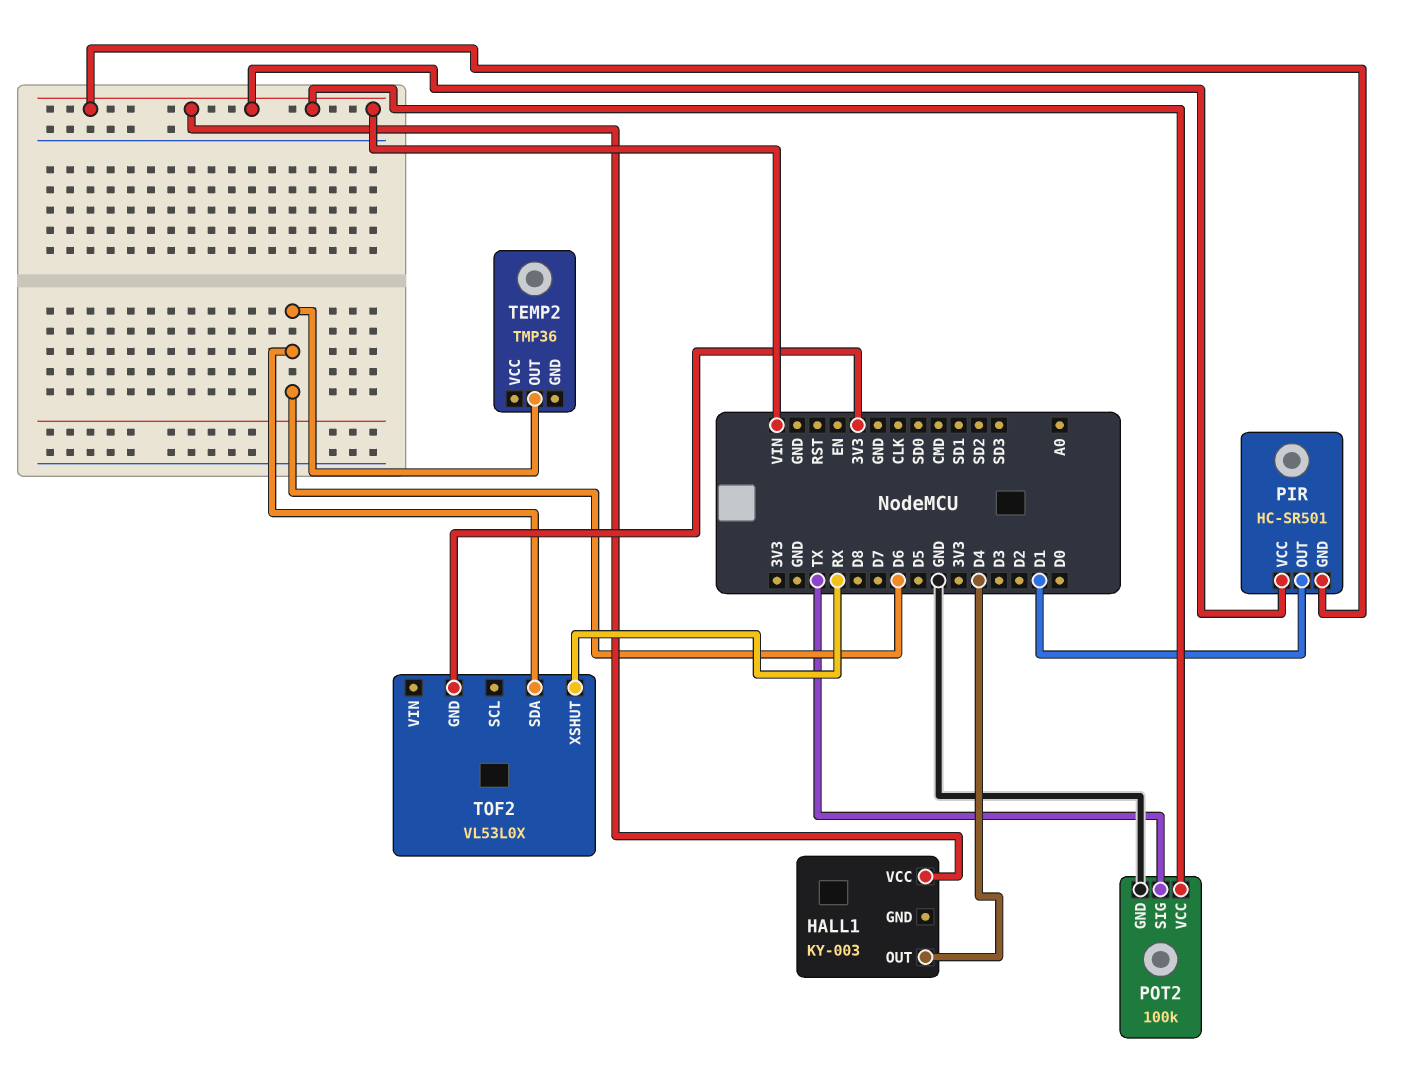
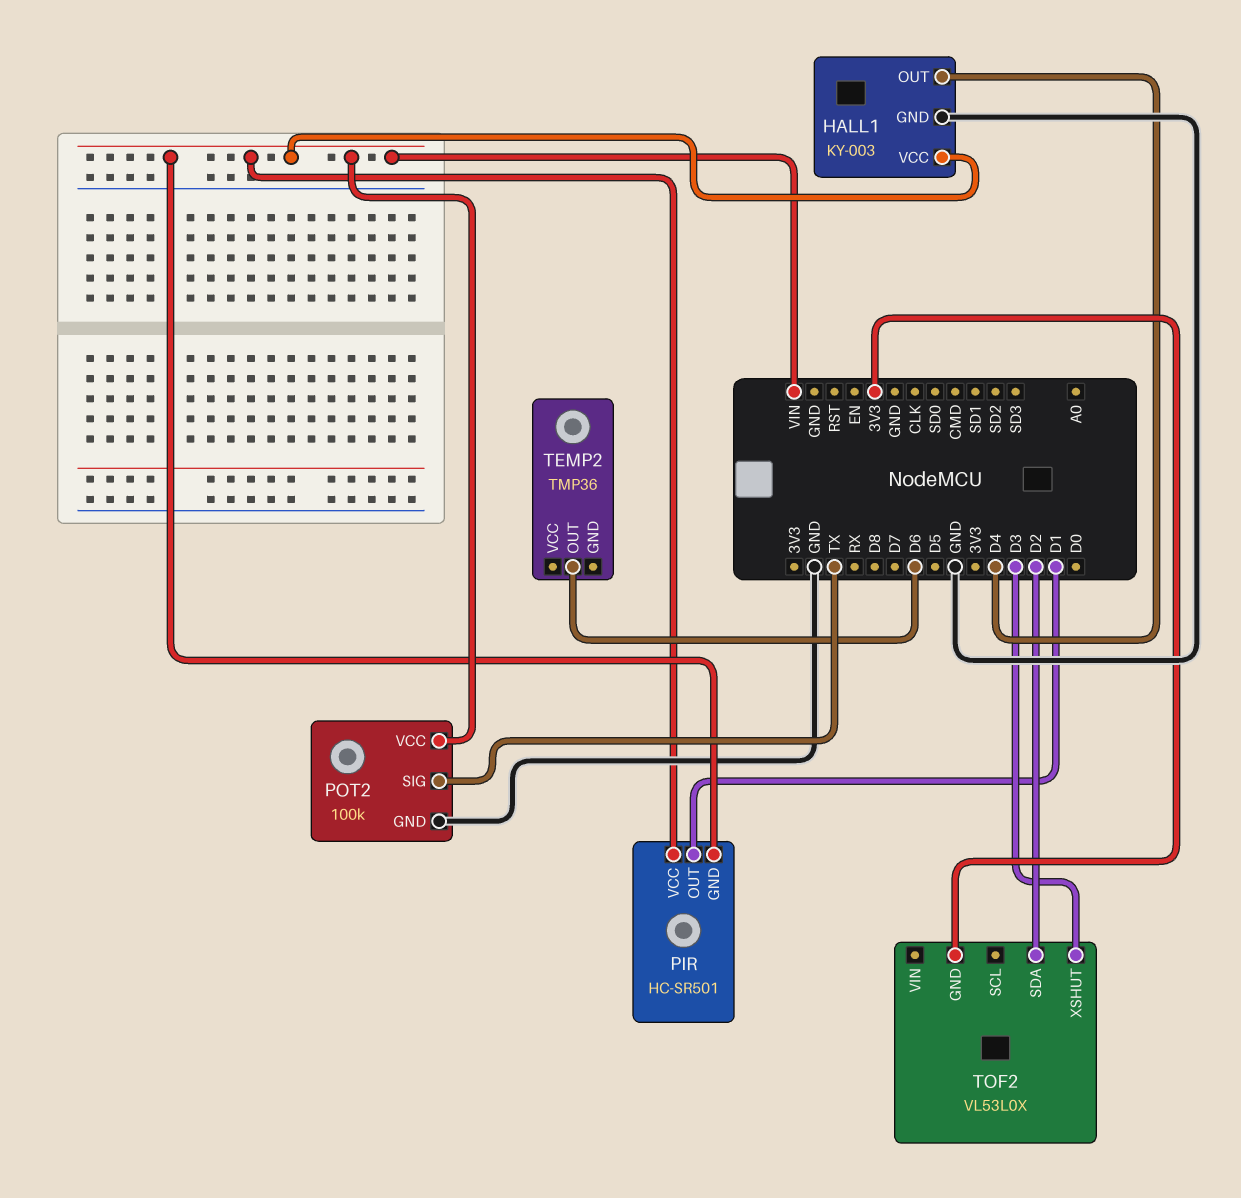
HALL1 pin GND: none -> GND
TOF2 pin SDA: D6 -> D2
TOF2 pin XSHUT: RX -> D3

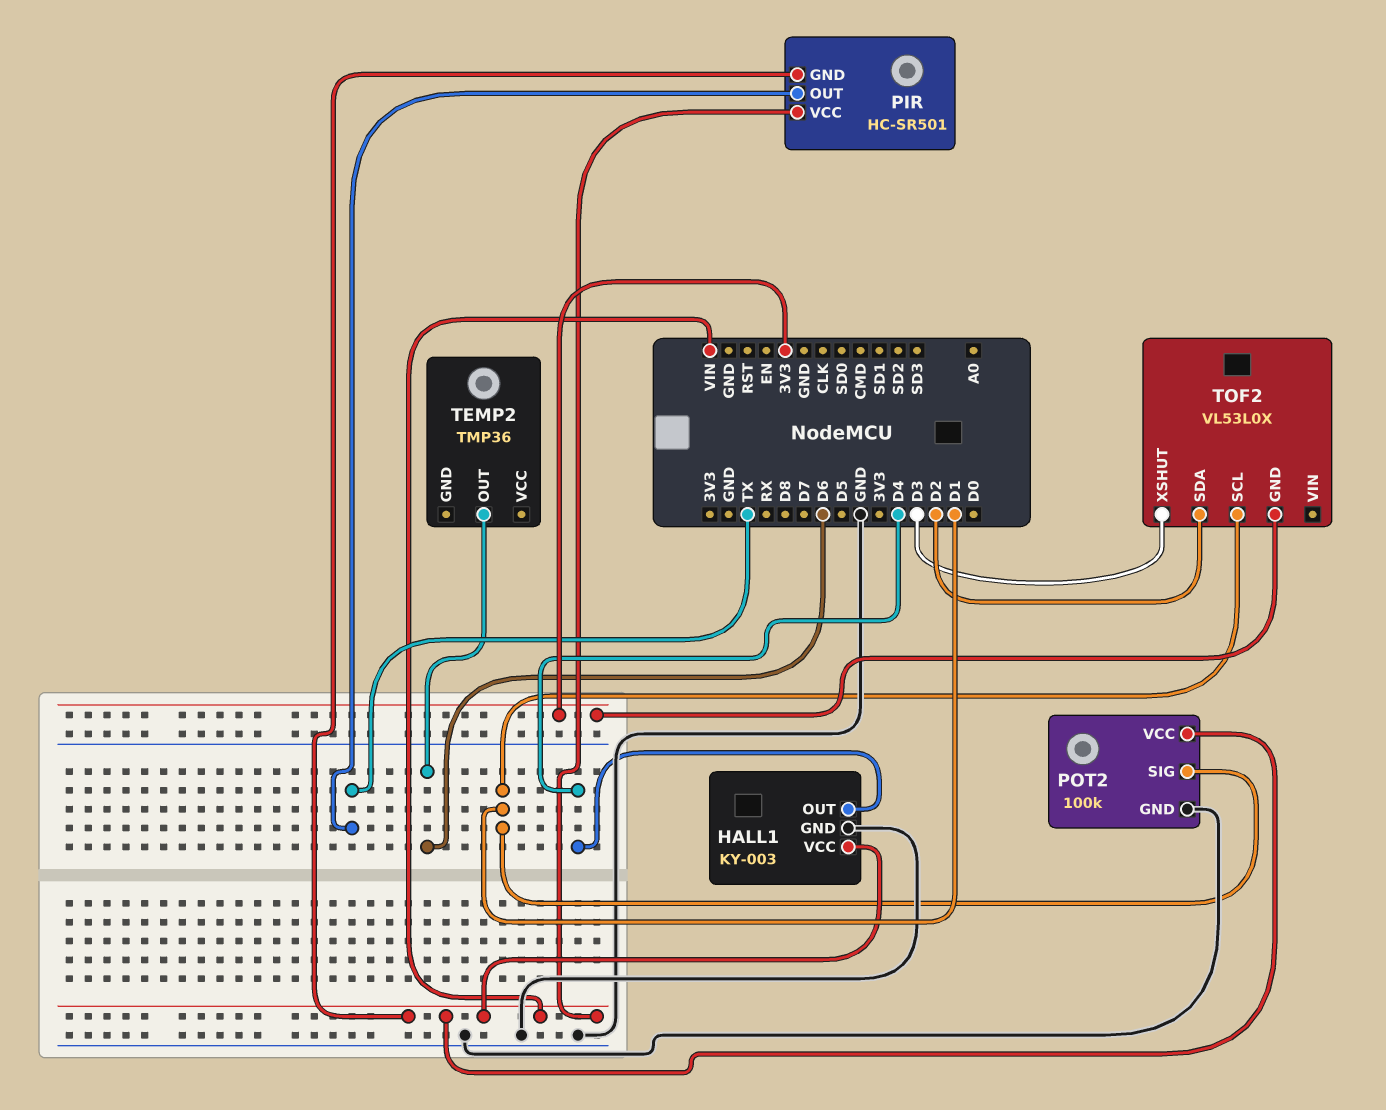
PIR pin OUT: D1 -> TX
POT2 pin SIG: TX -> D1
TOF2 pin SCL: none -> D1

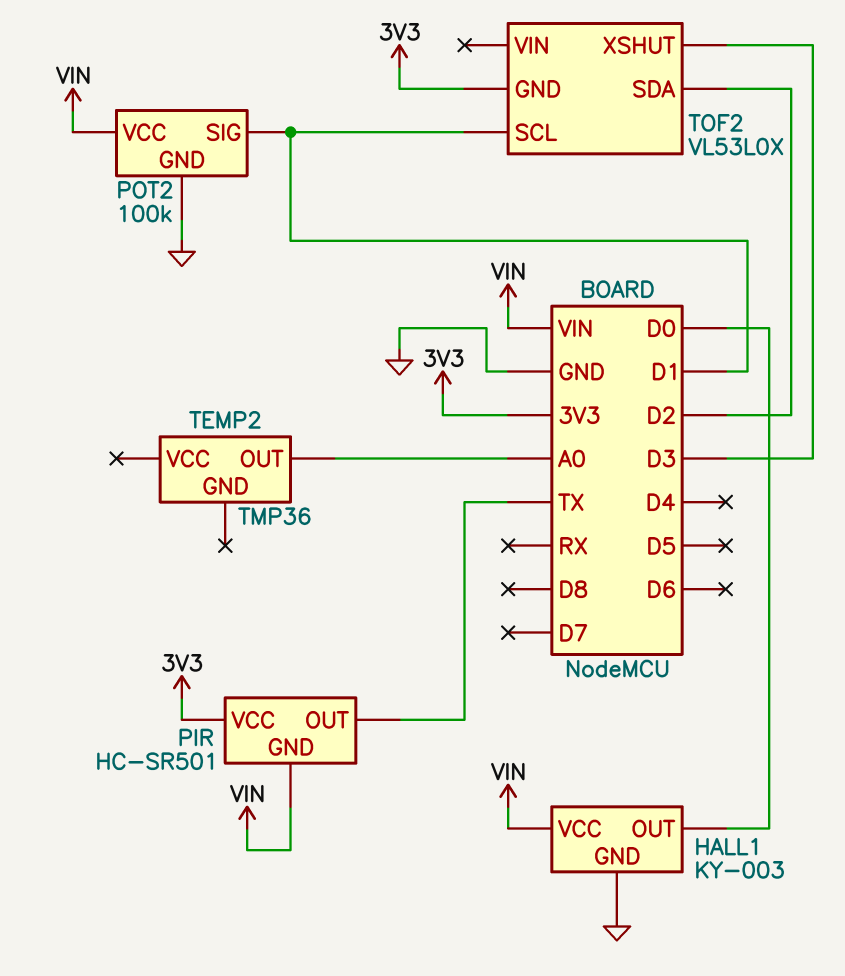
HALL1 pin OUT: D4 -> D0
PIR pin VCC: VIN -> 3V3
TEMP2 pin OUT: D6 -> A0

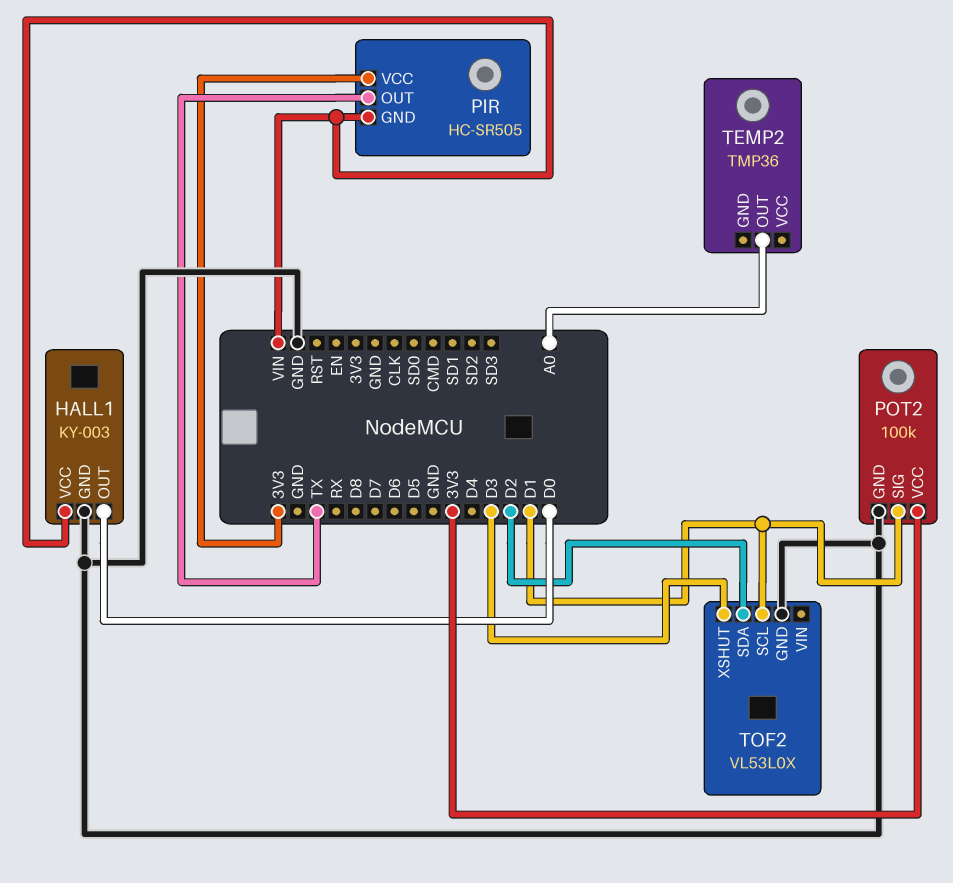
PIR: HC-SR501 -> HC-SR505
POT2 pin VCC: VIN -> 3V3
TOF2 pin GND: 3V3 -> GND

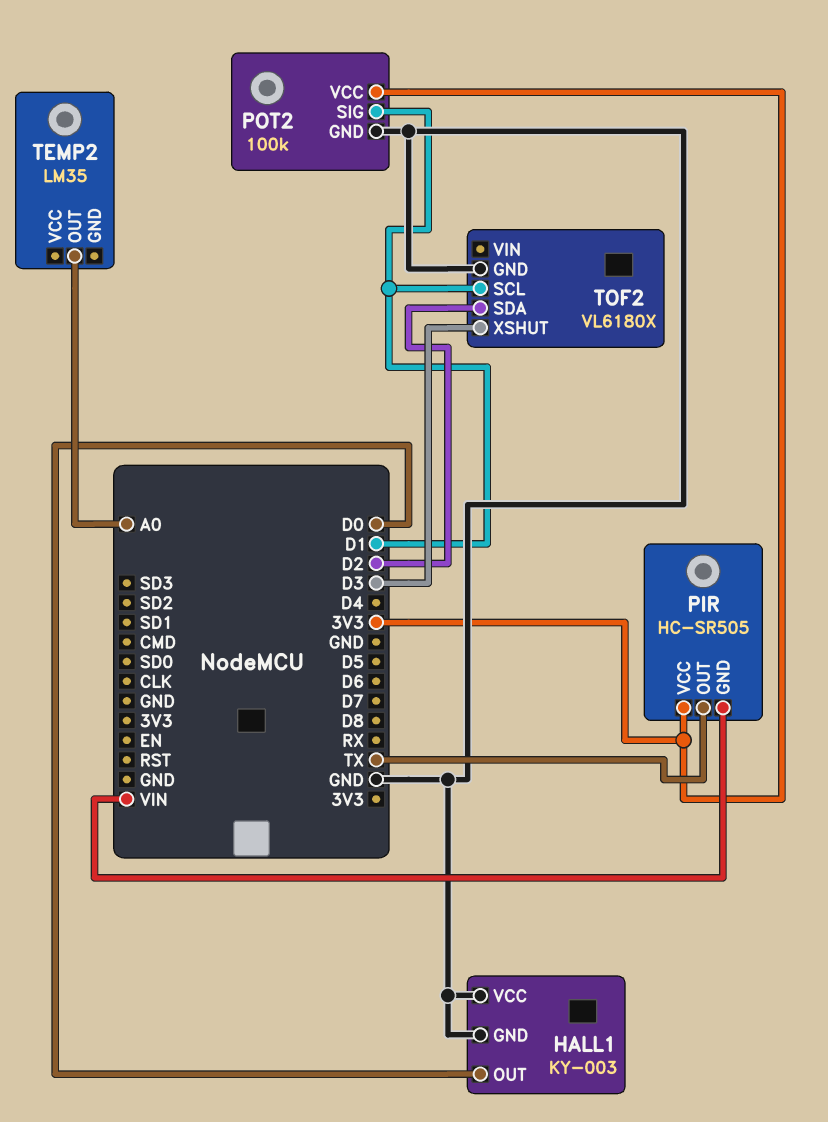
HALL1 pin VCC: VIN -> GND
TEMP2: TMP36 -> LM35
TOF2: VL53L0X -> VL6180X

